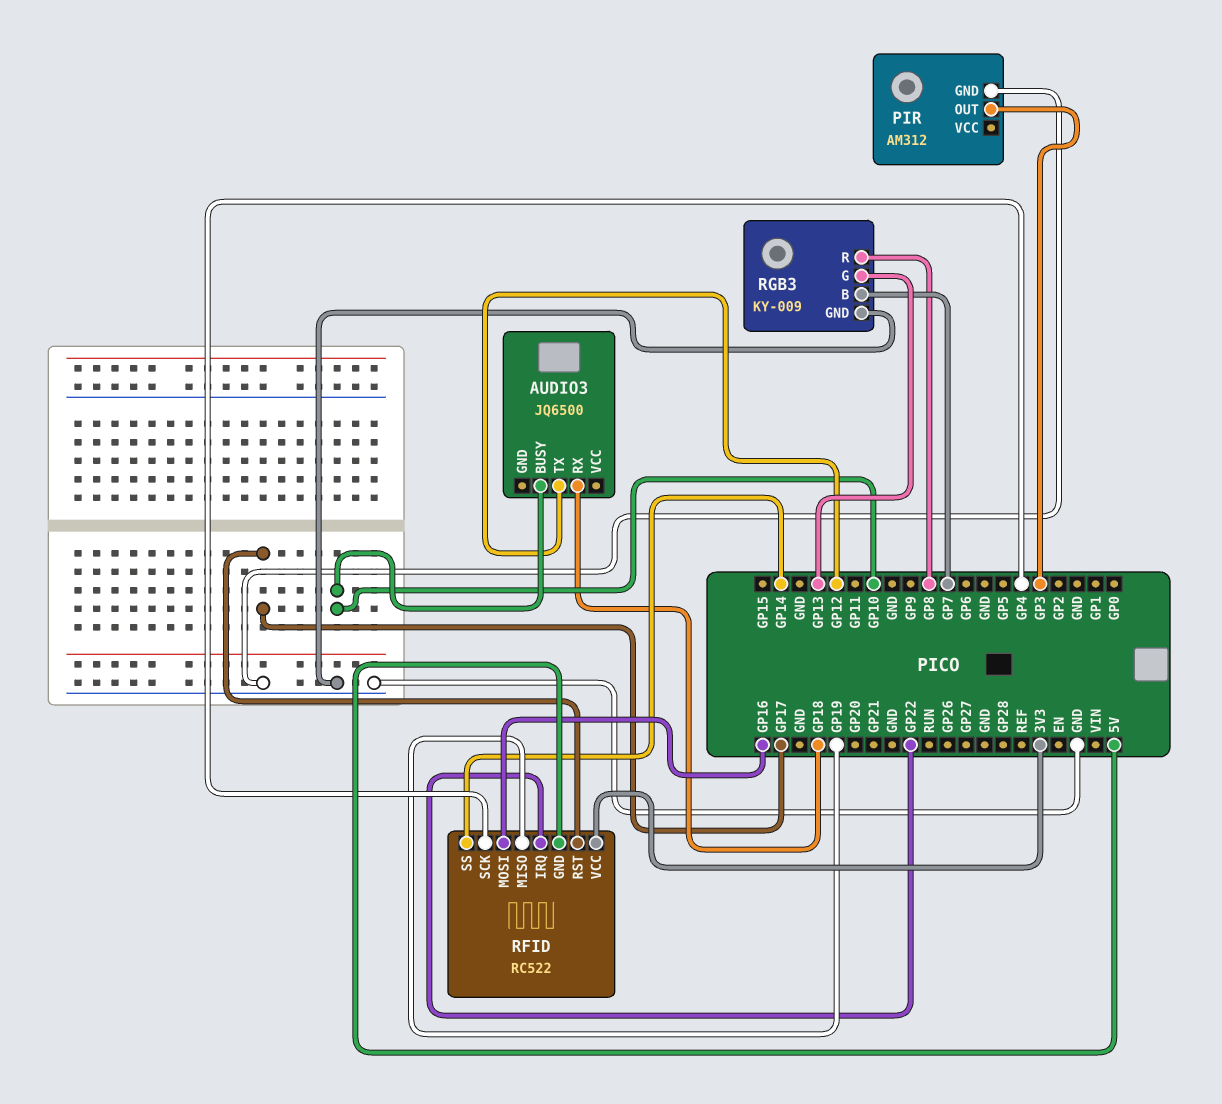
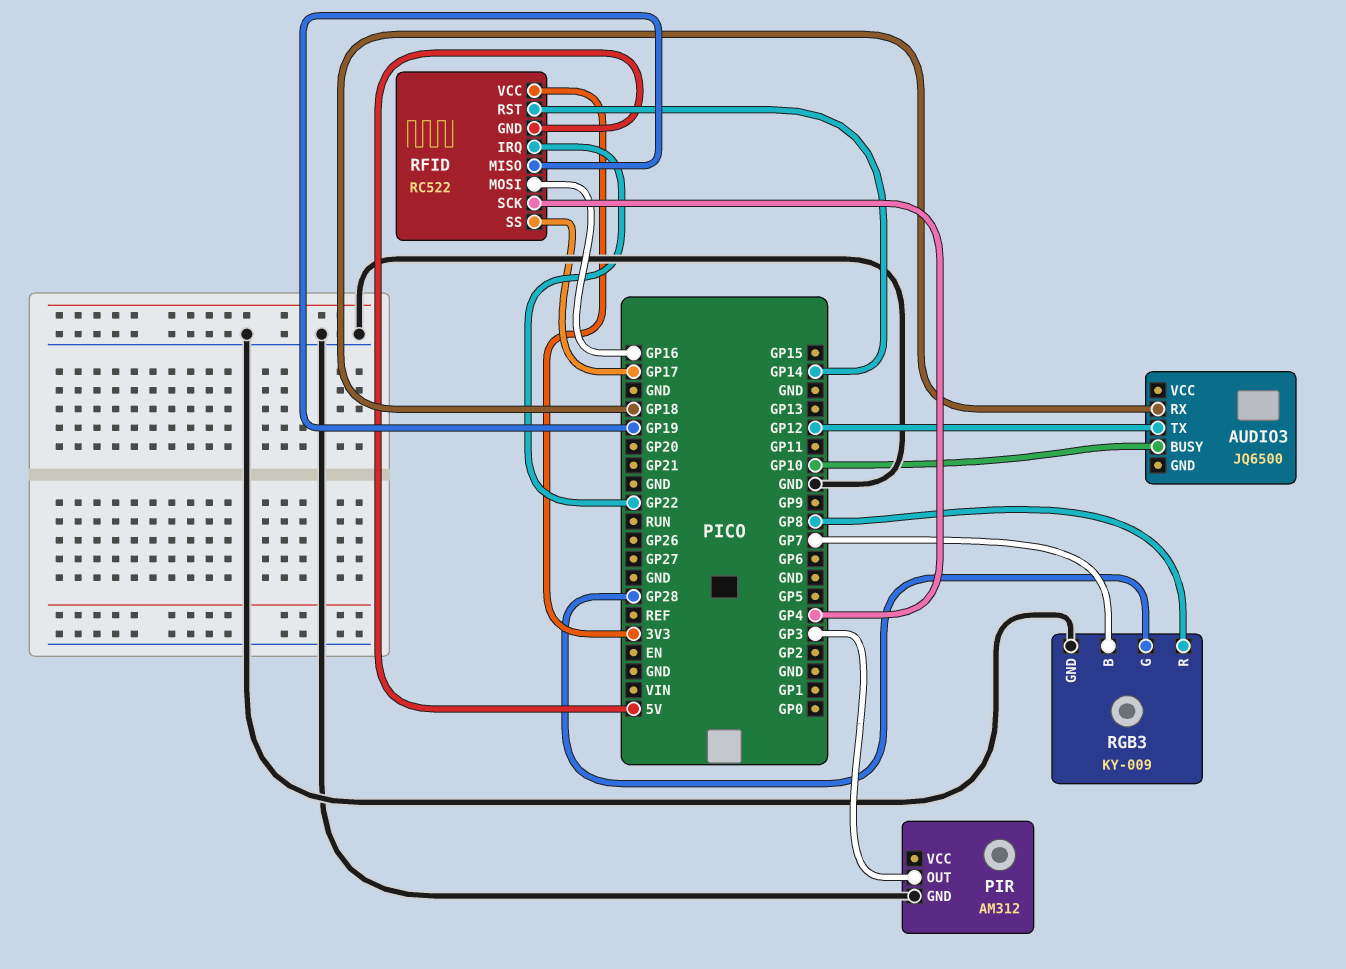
RFID pin RST: GP17 -> GP14
RFID pin SS: GP14 -> GP17
RGB3 pin G: GP13 -> GP28

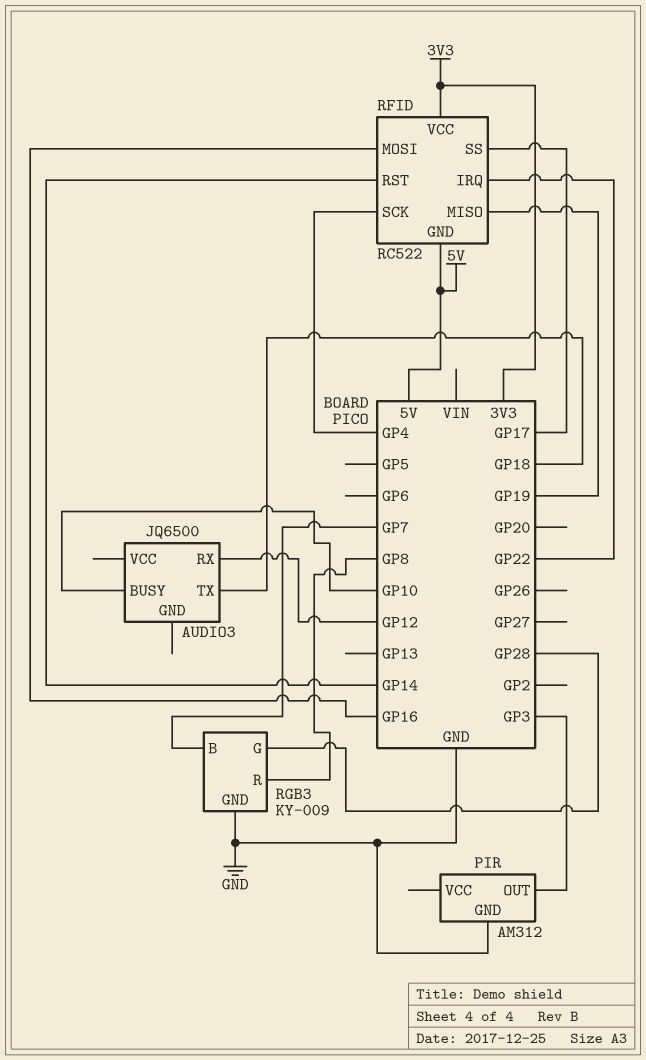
AUDIO3 pin RX: GP18 -> GP12
AUDIO3 pin TX: GP12 -> GP18

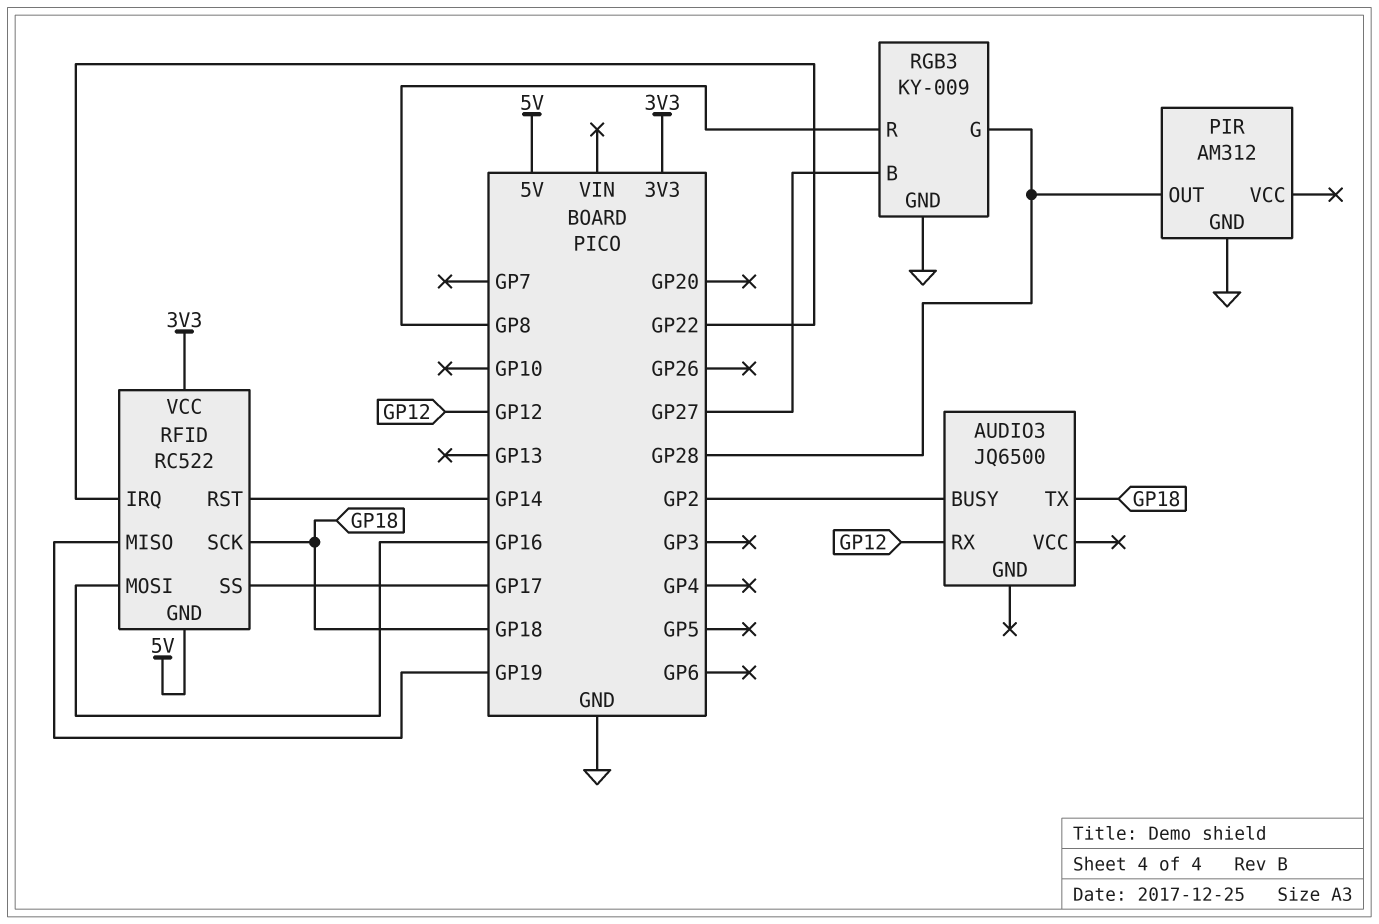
AUDIO3 pin BUSY: GP10 -> GP2
PIR pin OUT: GP3 -> GP28
RFID pin SCK: GP4 -> GP18
RGB3 pin B: GP7 -> GP27

